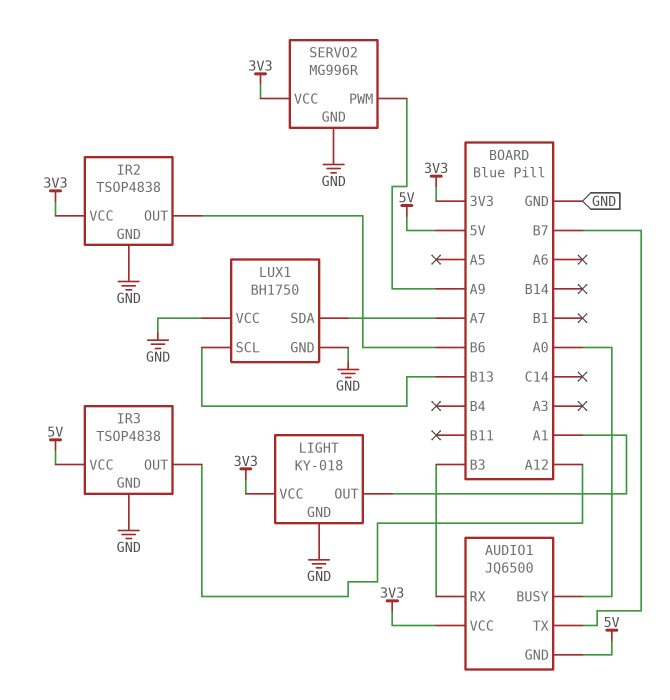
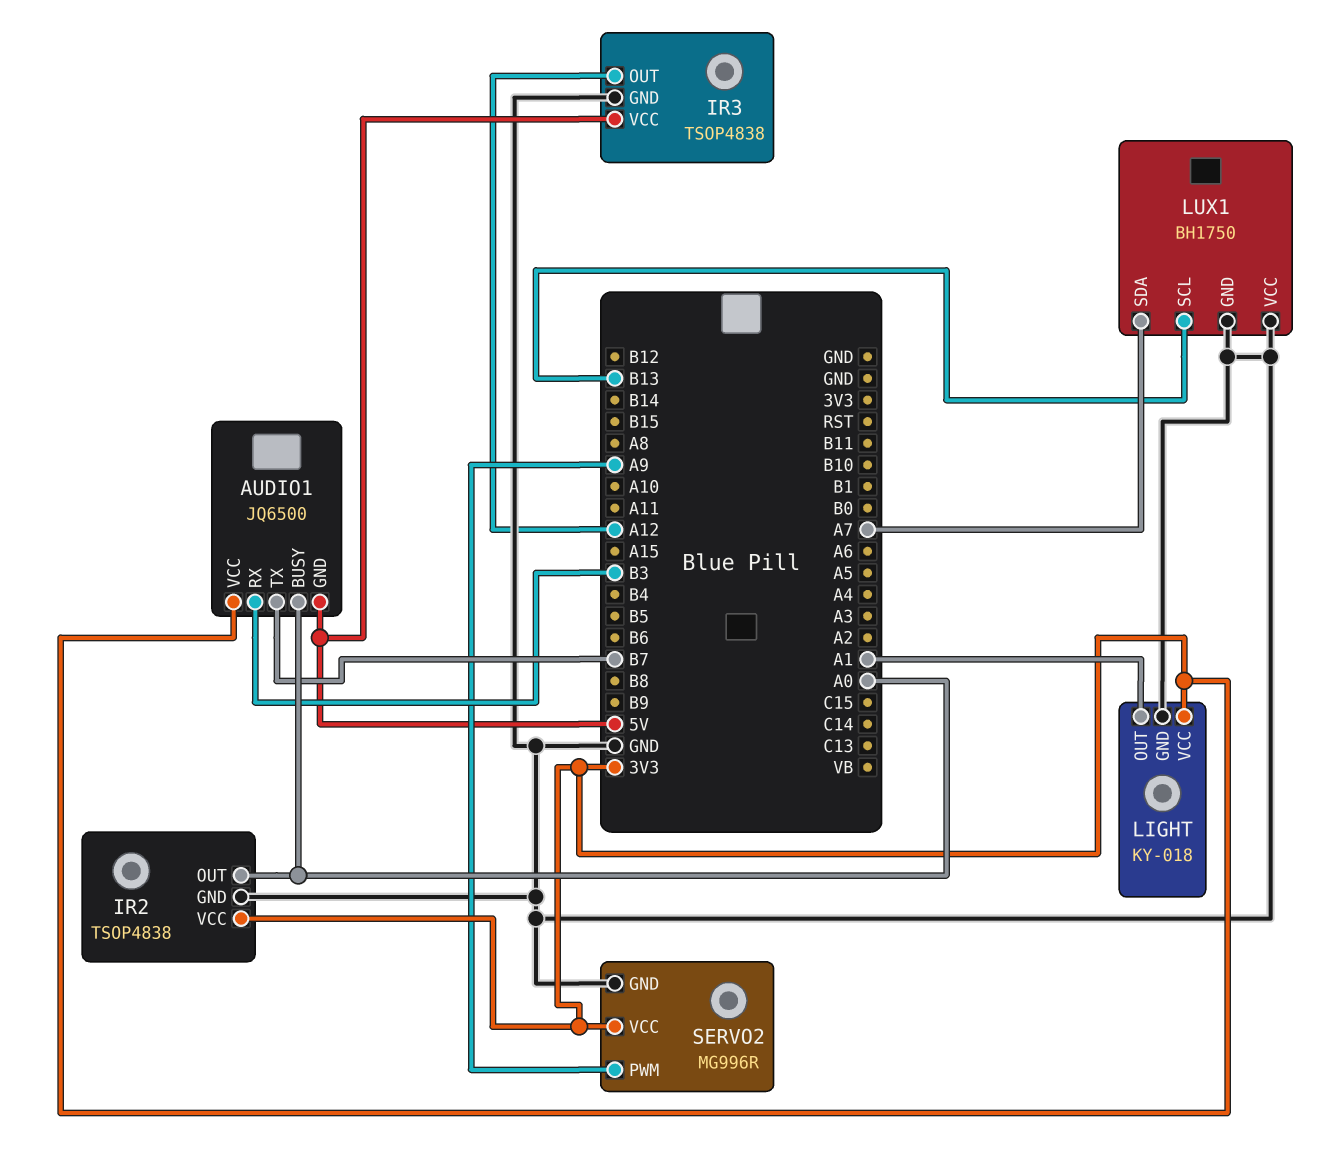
IR2 pin OUT: B6 -> A0

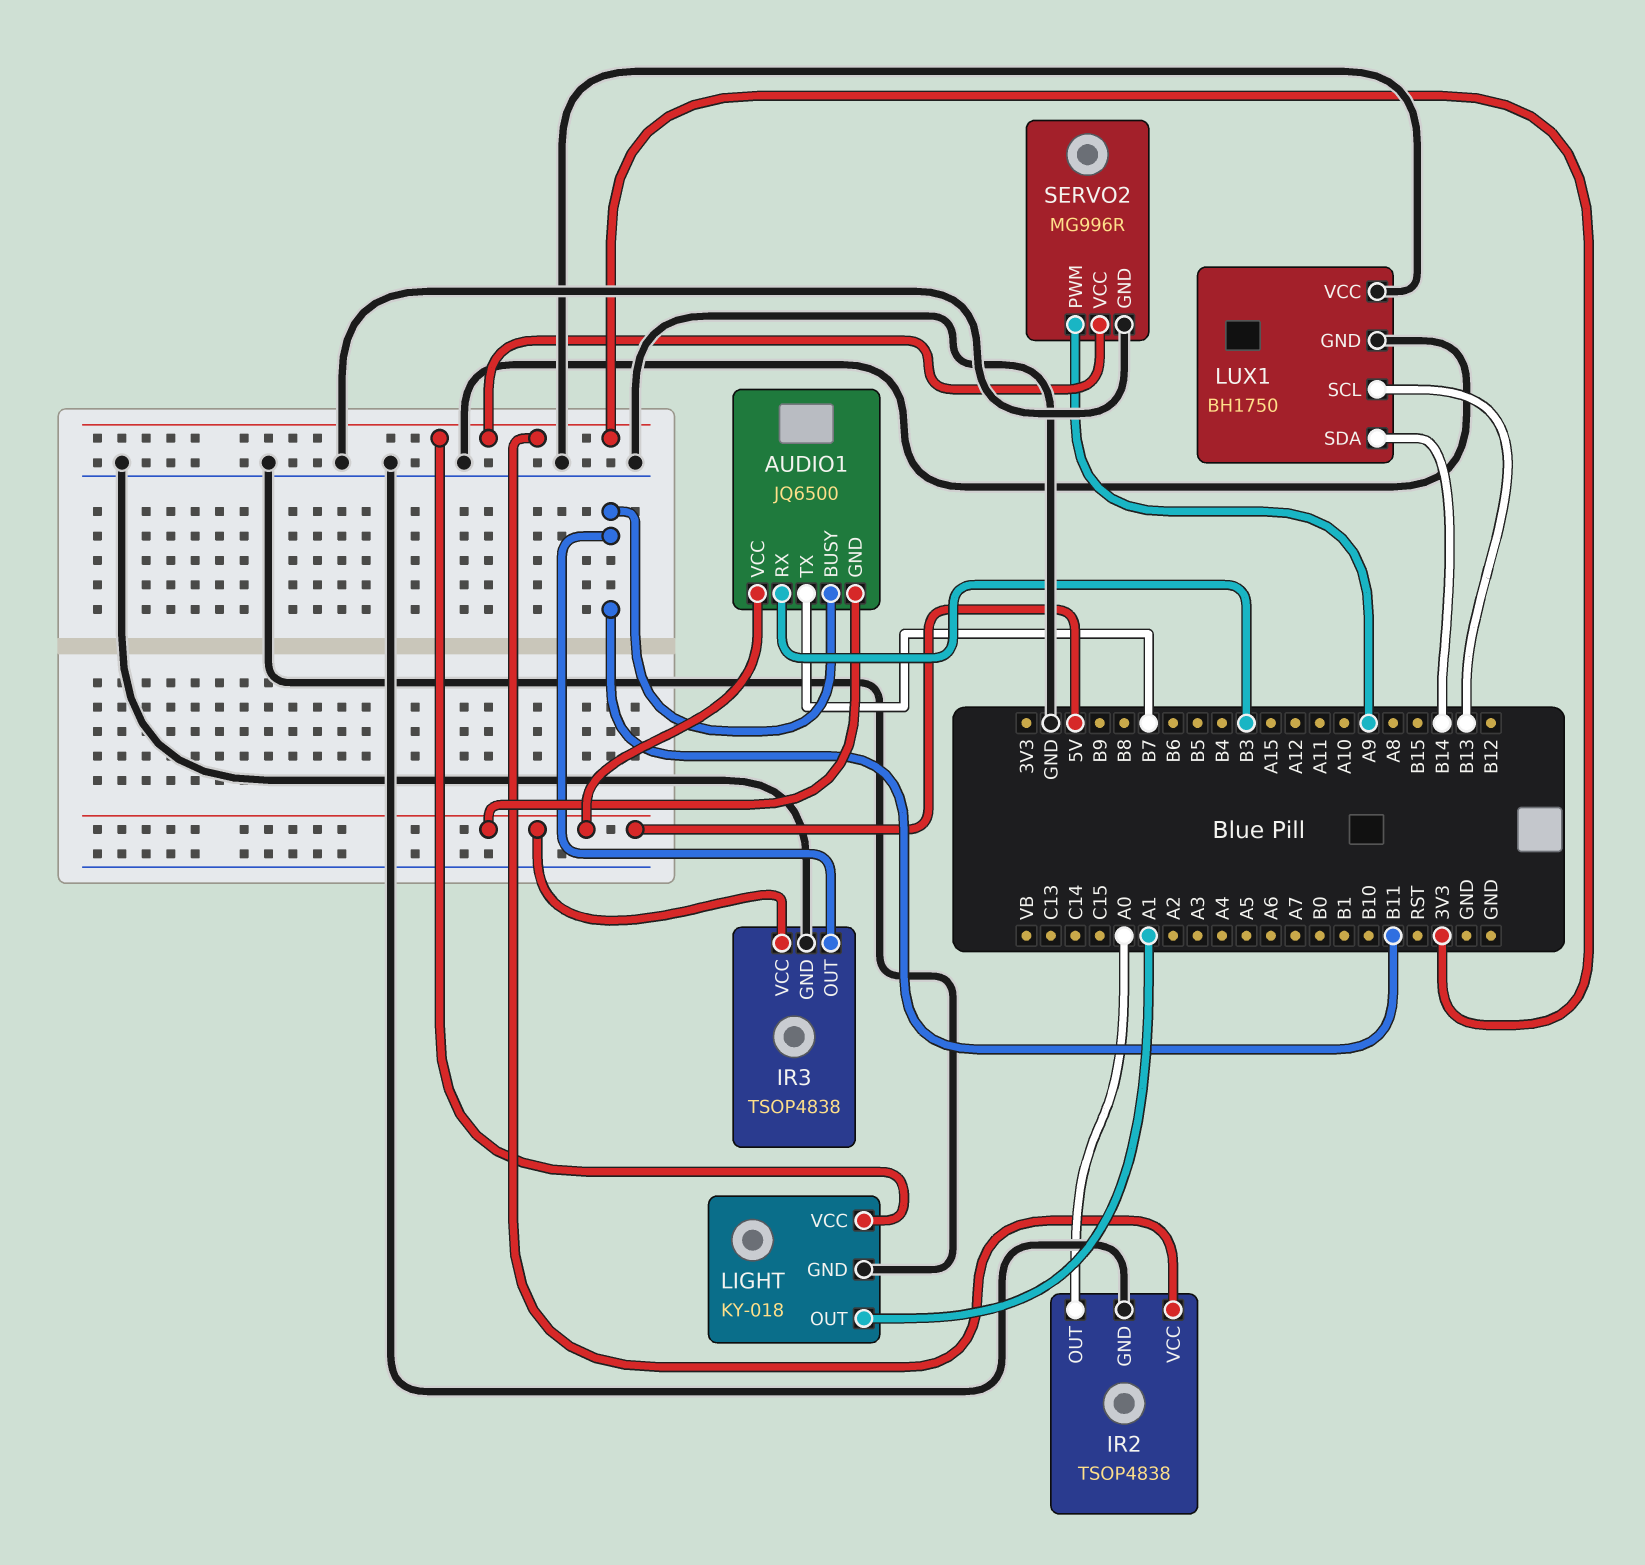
AUDIO1 pin BUSY: A0 -> B11
AUDIO1 pin VCC: 3V3 -> 5V
IR3 pin OUT: A12 -> B11
LUX1 pin SDA: A7 -> B14

